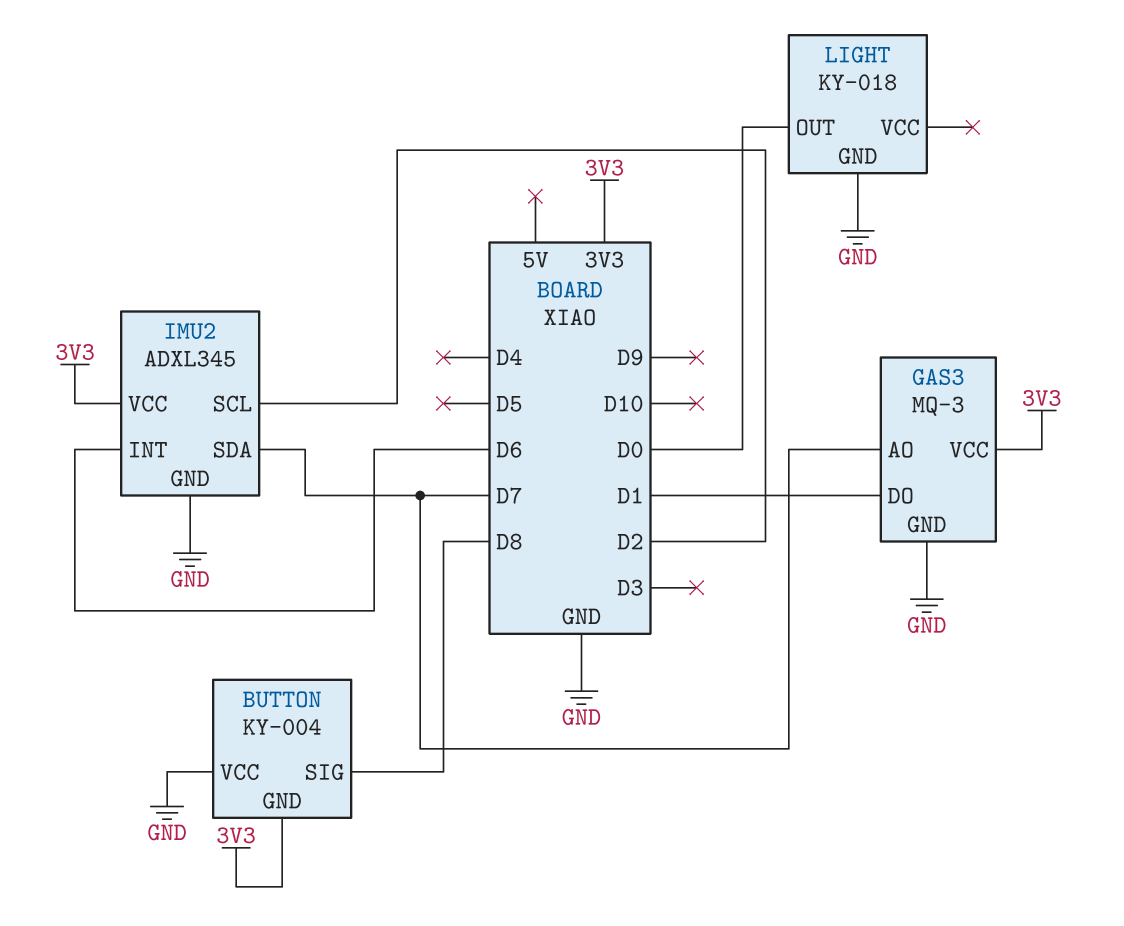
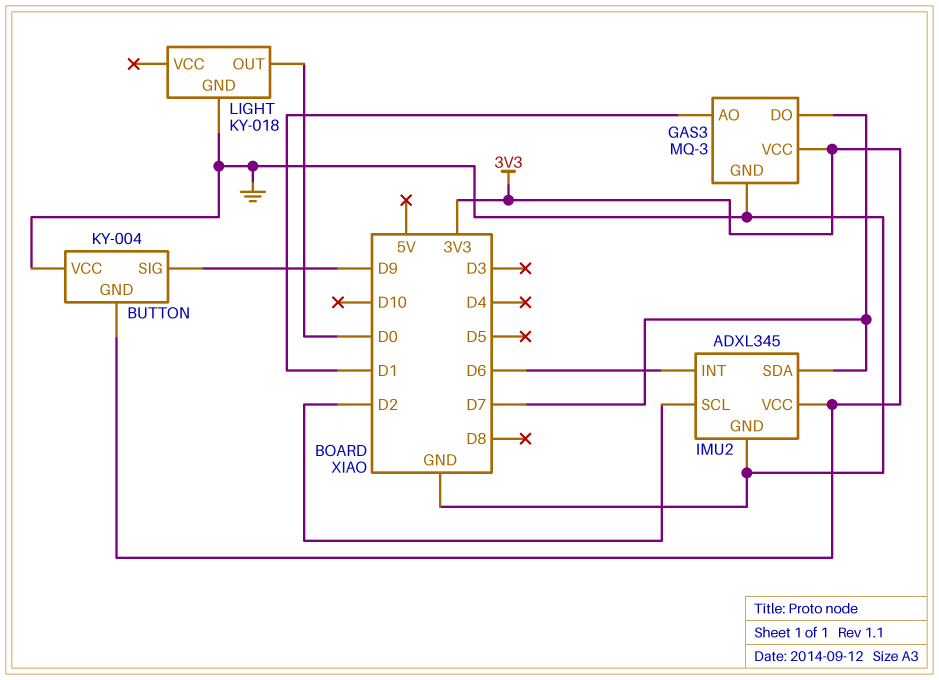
BUTTON pin SIG: D8 -> D9
GAS3 pin AO: D7 -> D1
GAS3 pin DO: D1 -> D7

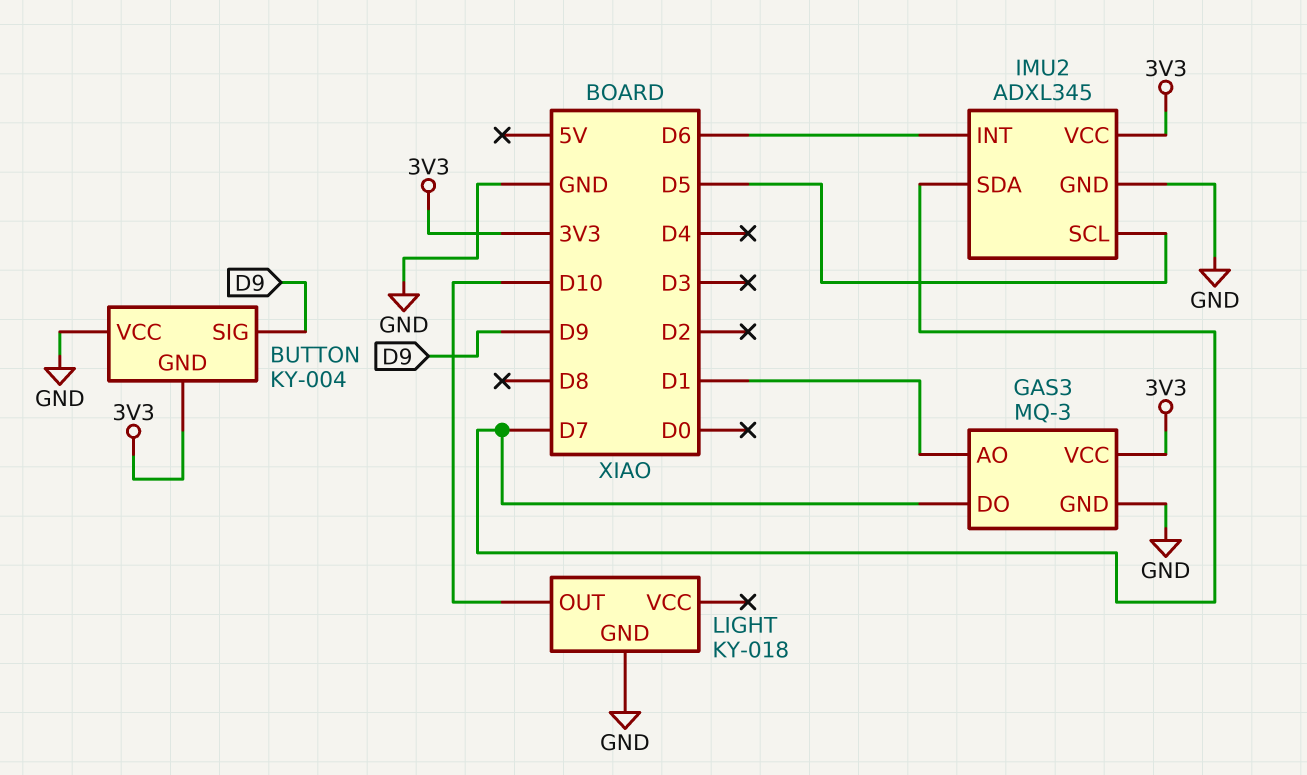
IMU2 pin SCL: D2 -> D5
LIGHT pin OUT: D0 -> D10

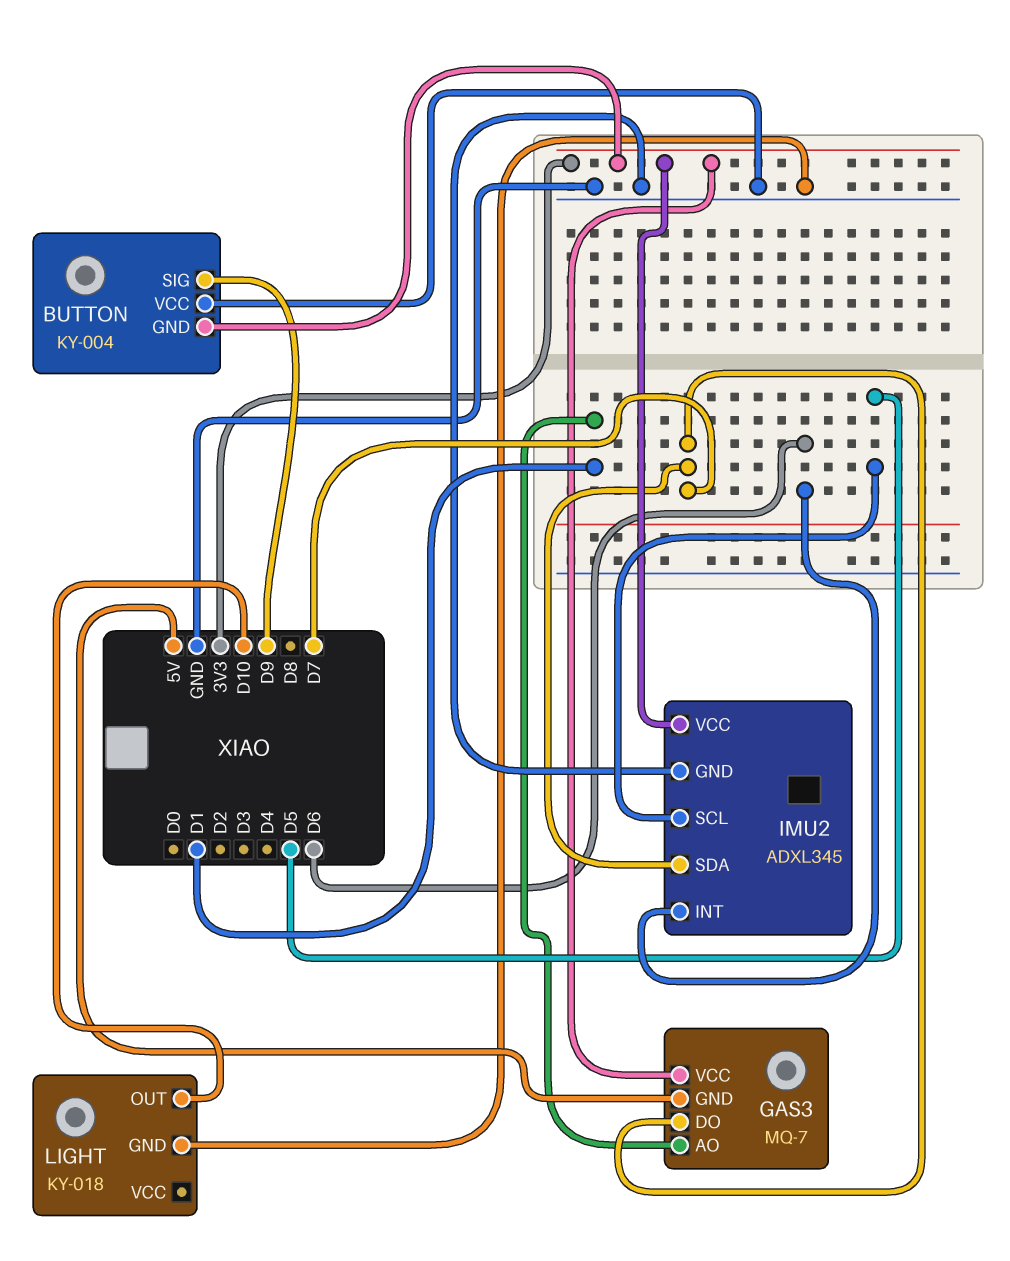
GAS3: MQ-3 -> MQ-7
GAS3 pin GND: GND -> 5V

